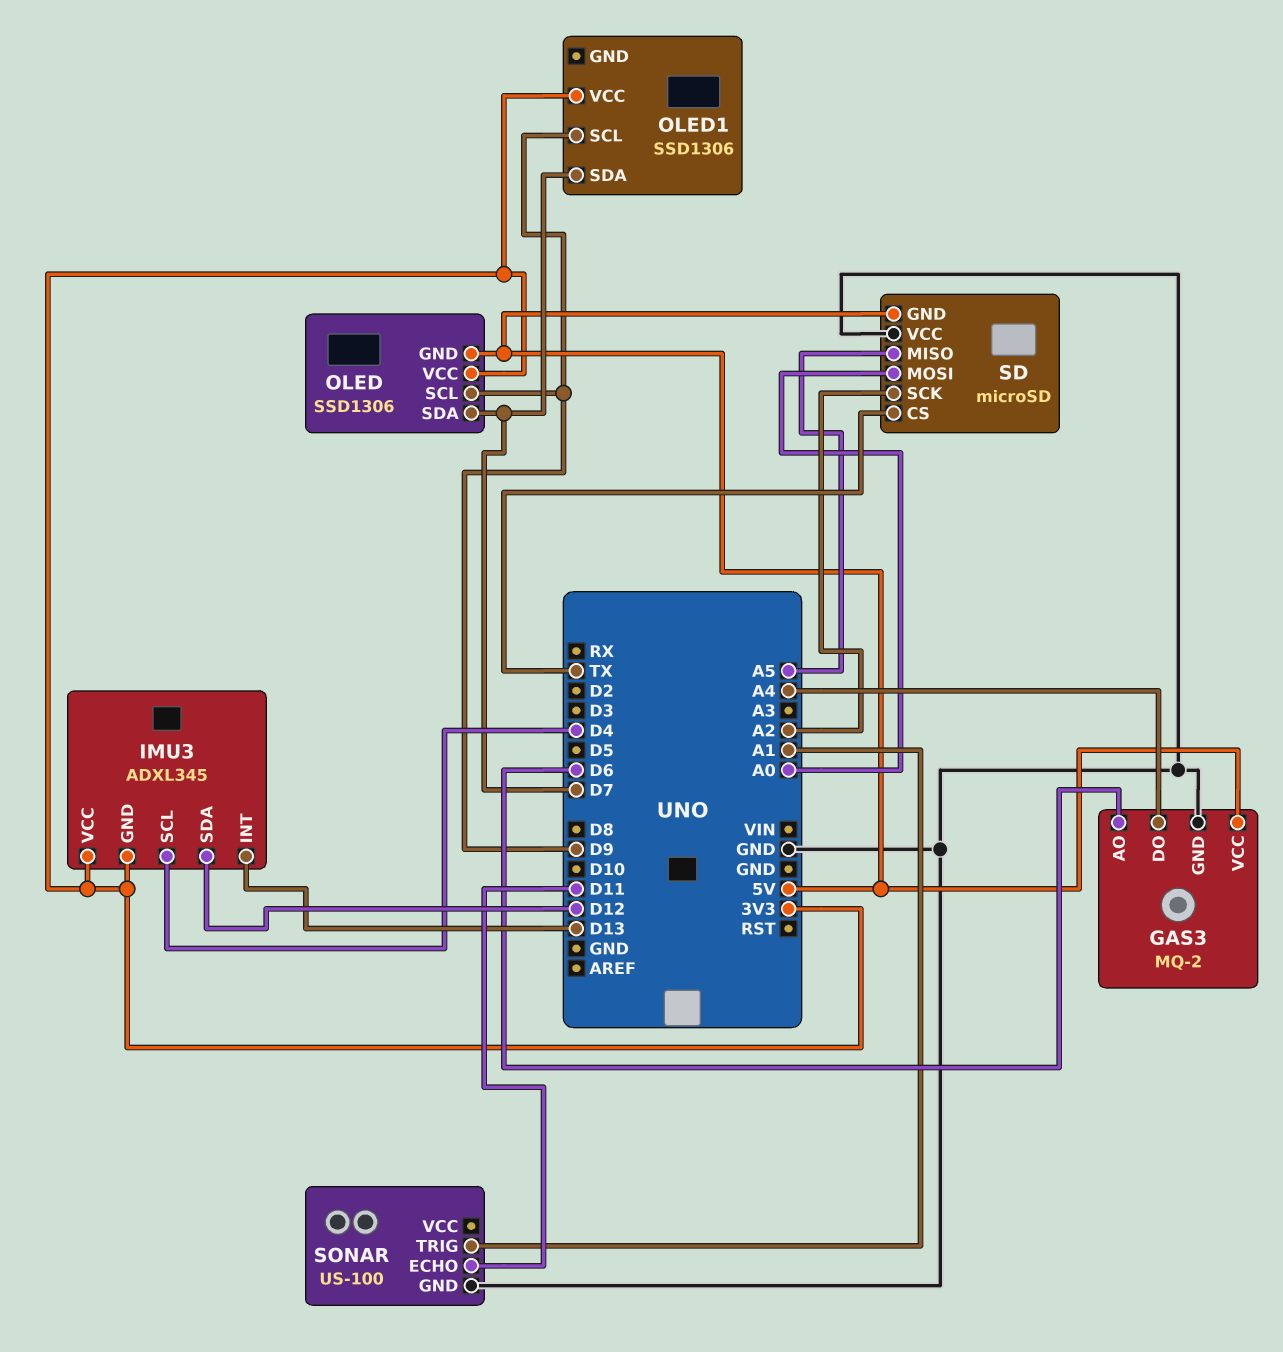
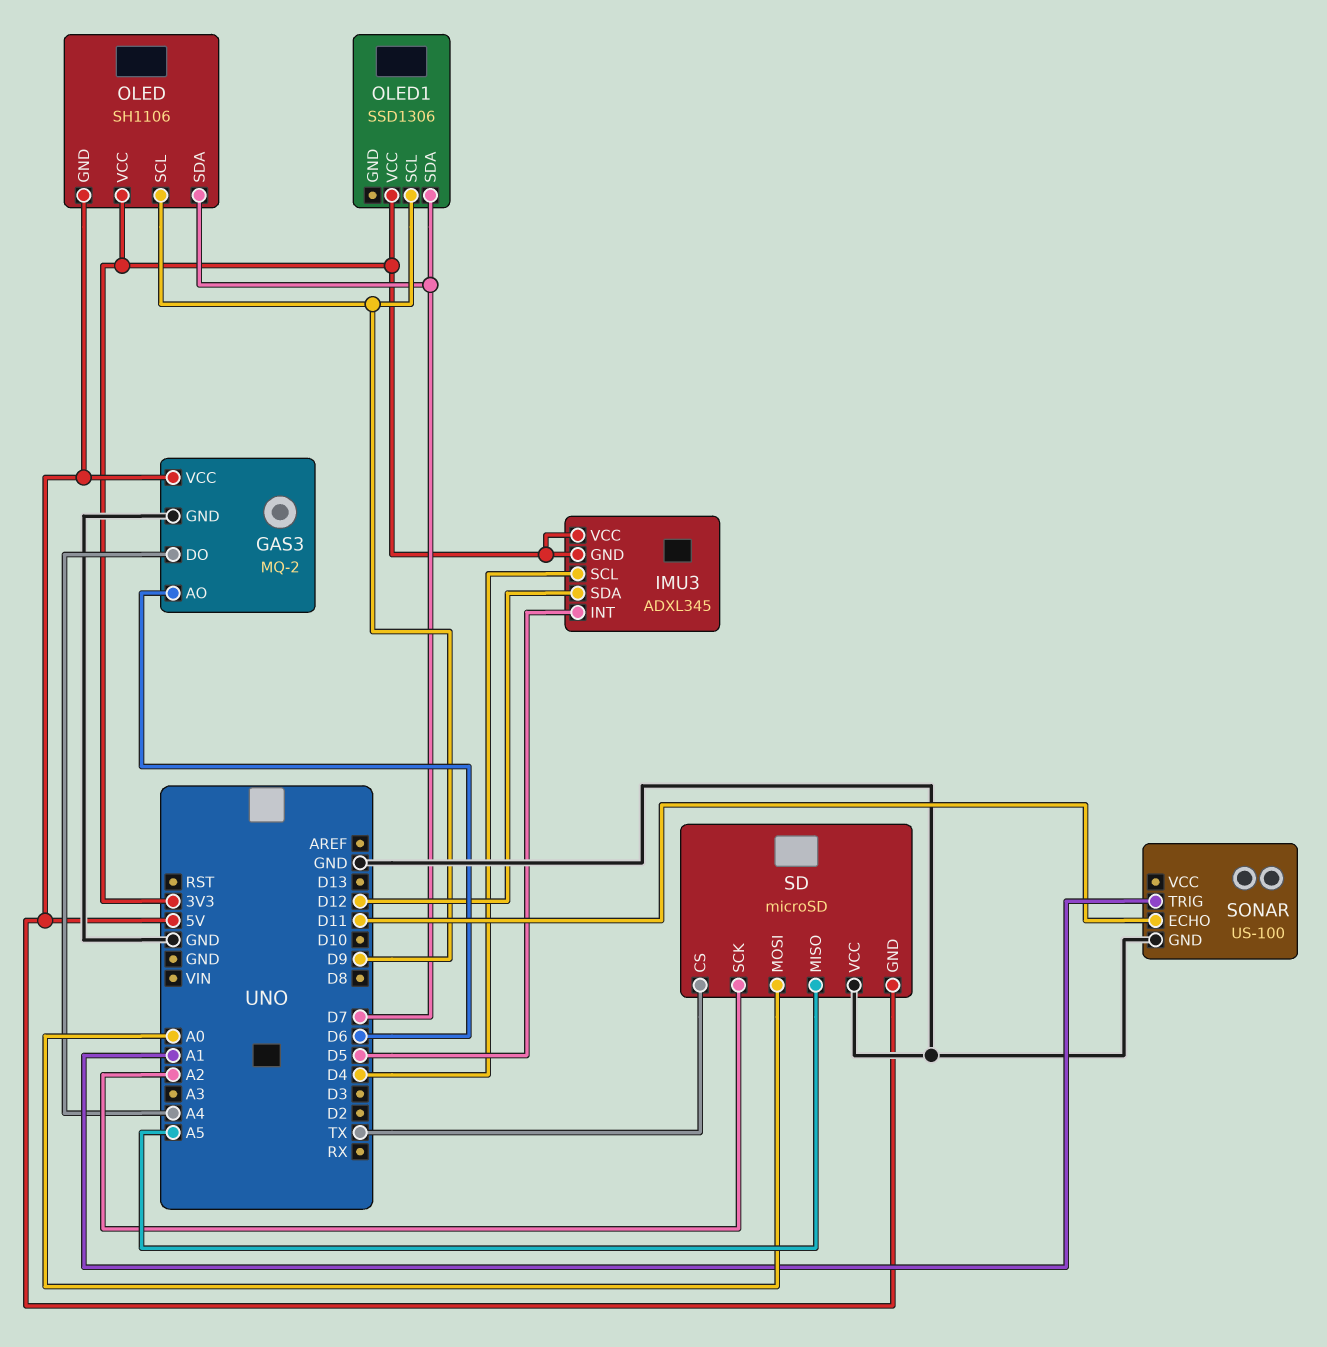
IMU3 pin INT: D13 -> D5
OLED: SSD1306 -> SH1106

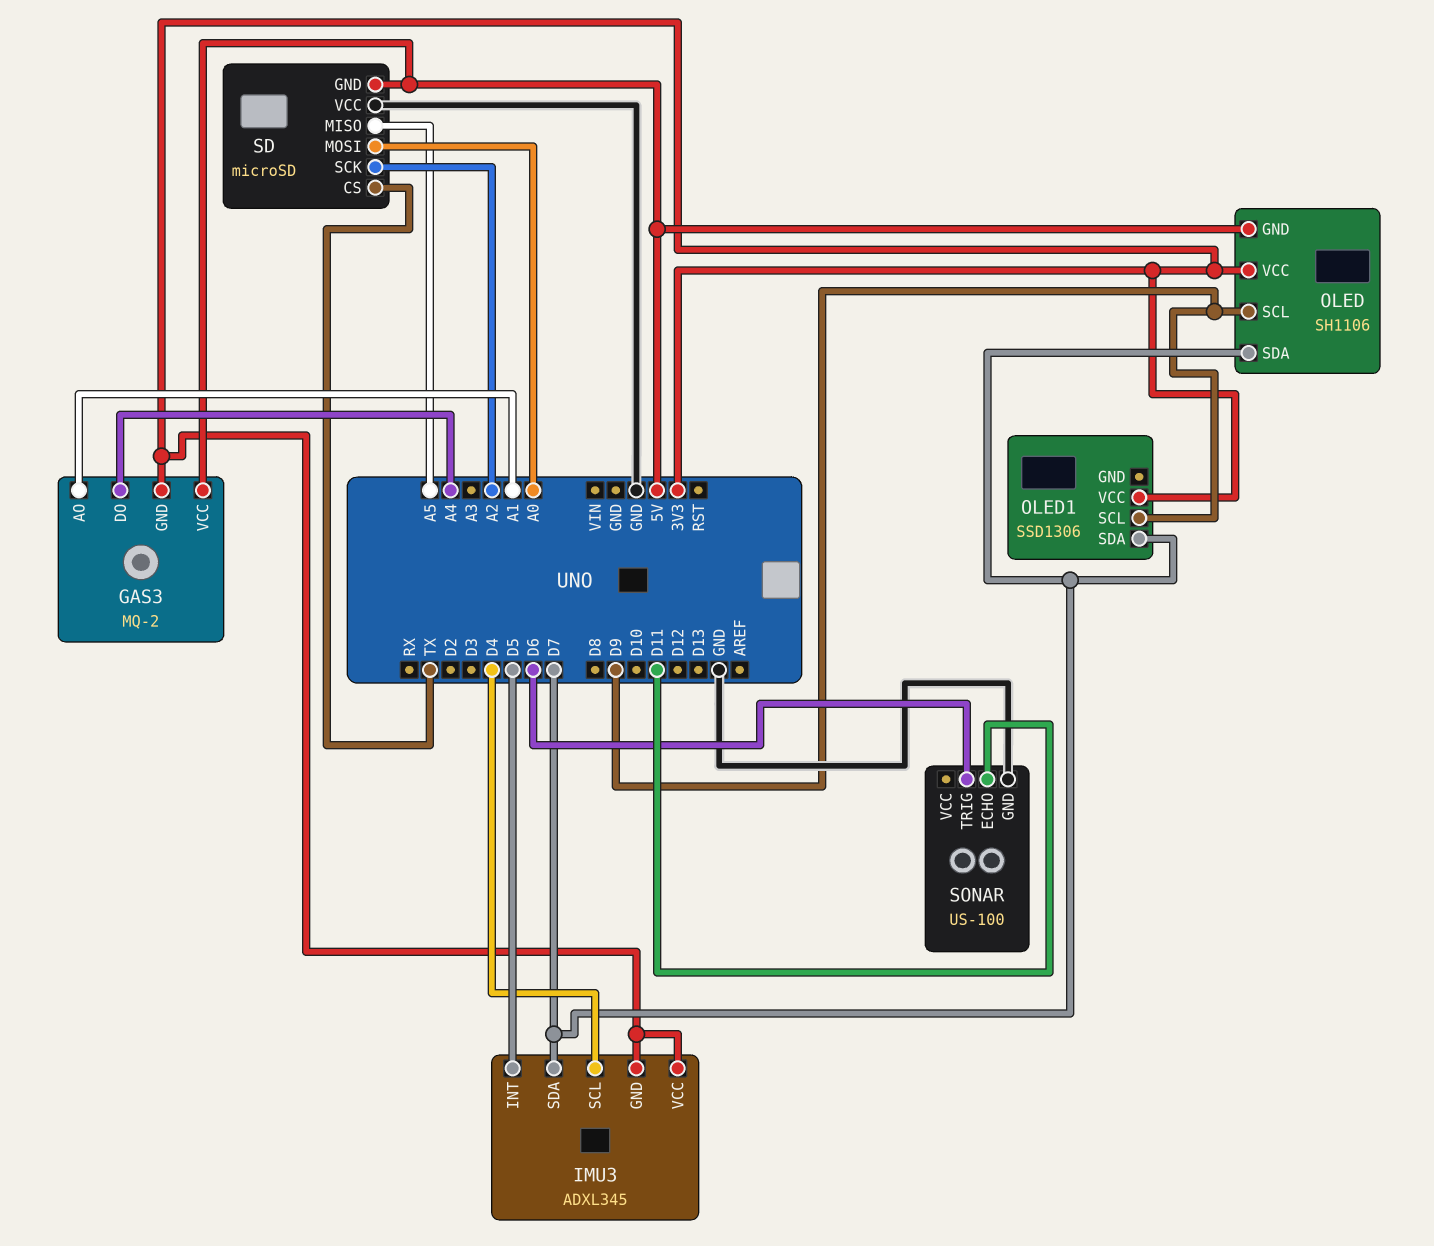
GAS3 pin AO: D6 -> A1
GAS3 pin GND: GND -> 3V3
IMU3 pin SDA: D12 -> D7
SONAR pin TRIG: A1 -> D6

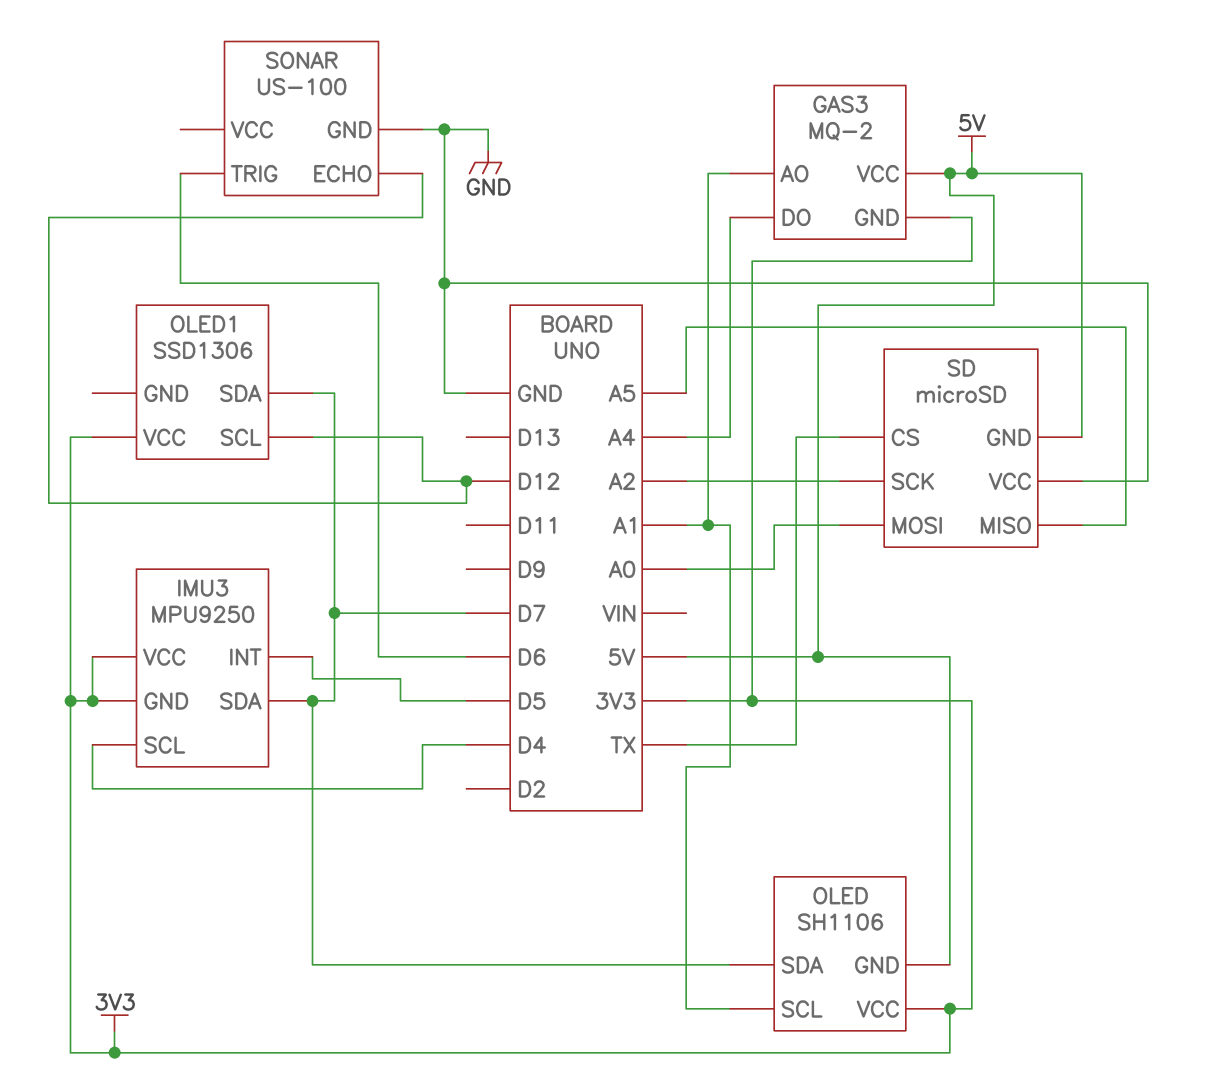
IMU3: ADXL345 -> MPU9250
OLED pin SCL: D9 -> A1
OLED1 pin SCL: D9 -> D12
SONAR pin ECHO: D11 -> D12

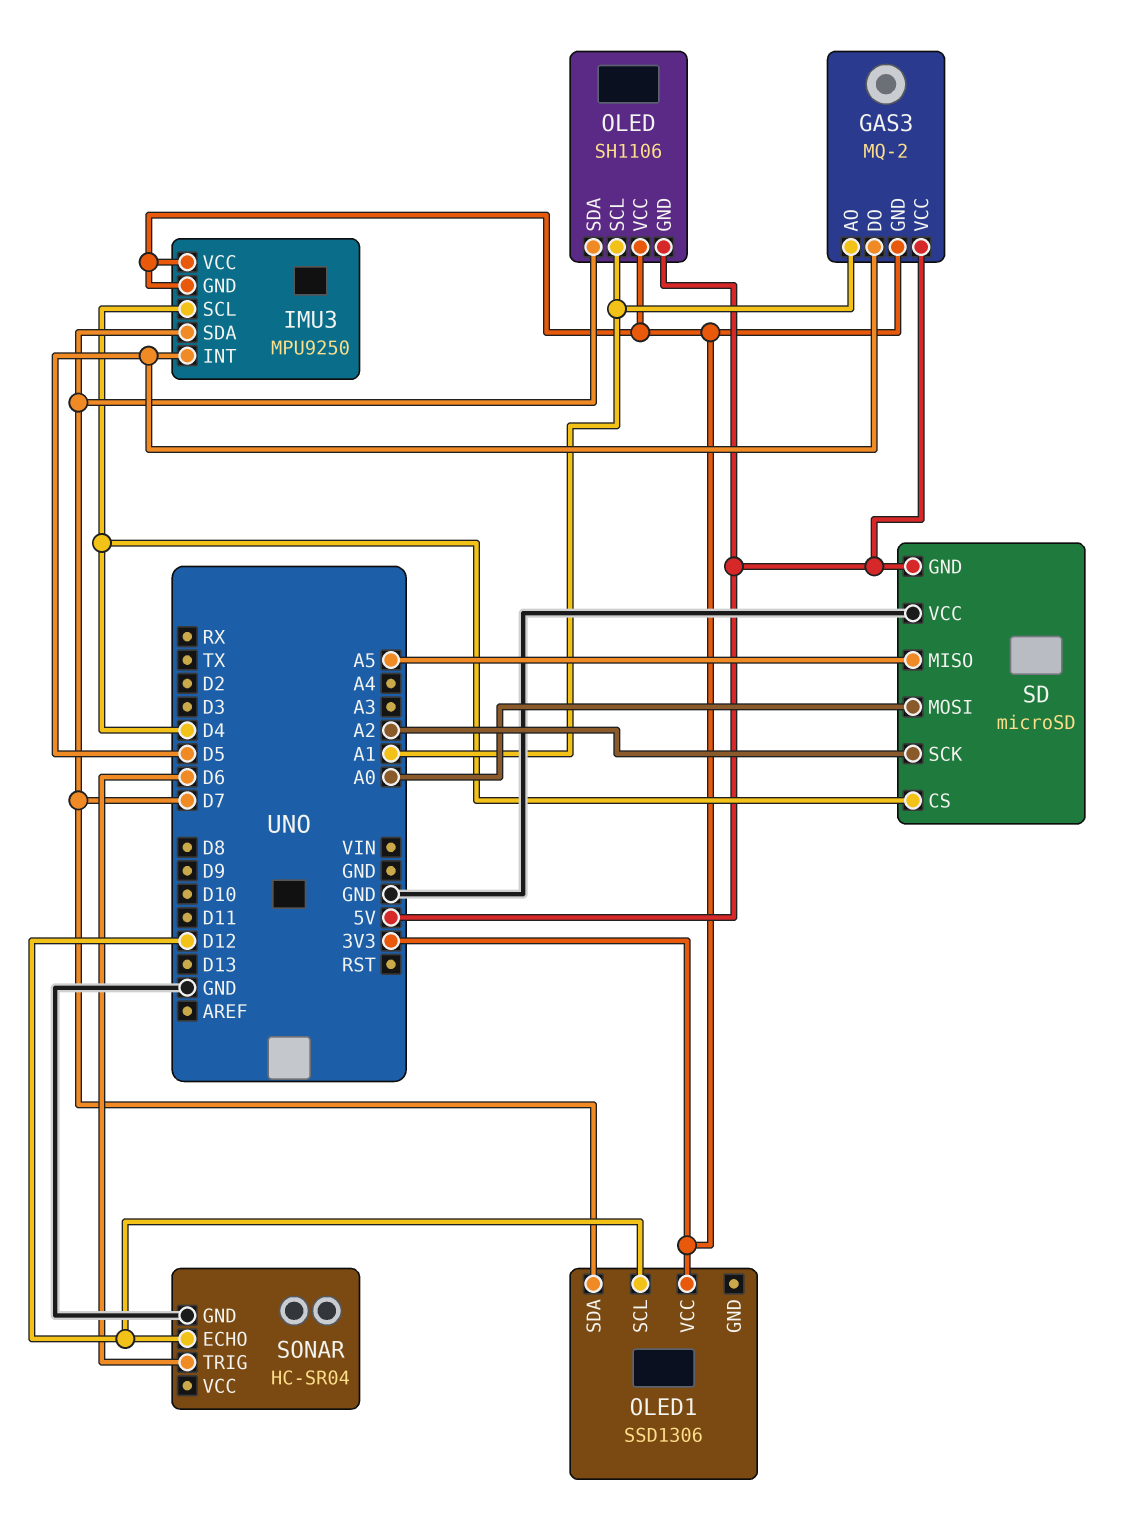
GAS3 pin DO: A4 -> D5
SD pin CS: TX -> D4
SONAR: US-100 -> HC-SR04

